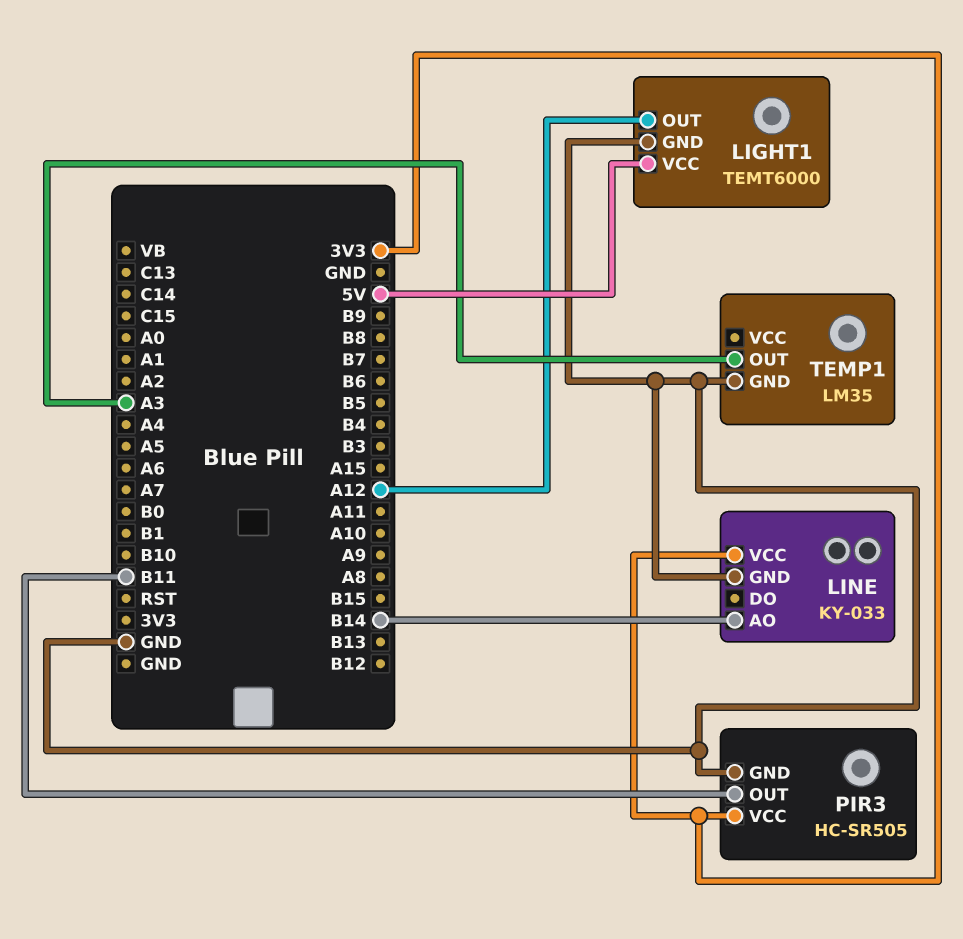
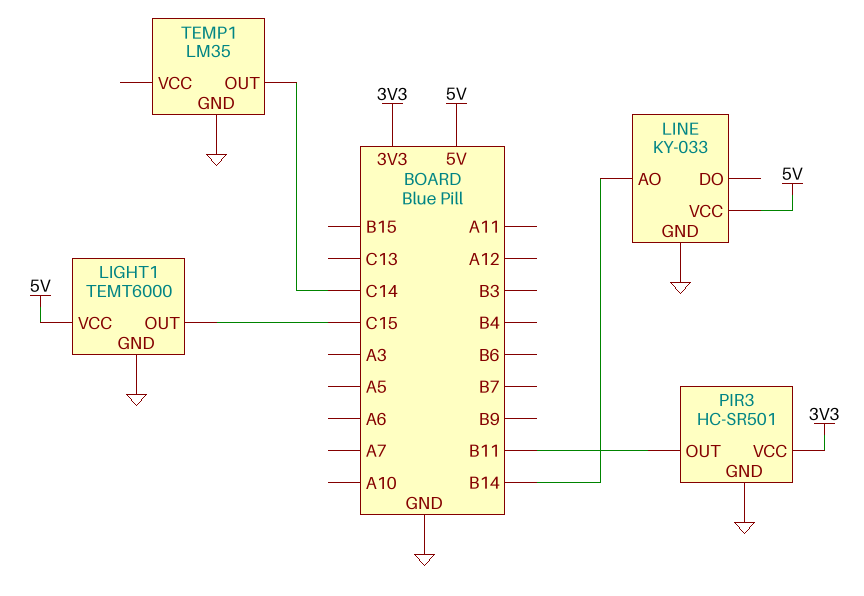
LIGHT1 pin OUT: A12 -> C15
LINE pin VCC: 3V3 -> 5V
PIR3: HC-SR505 -> HC-SR501
TEMP1 pin OUT: A3 -> C14

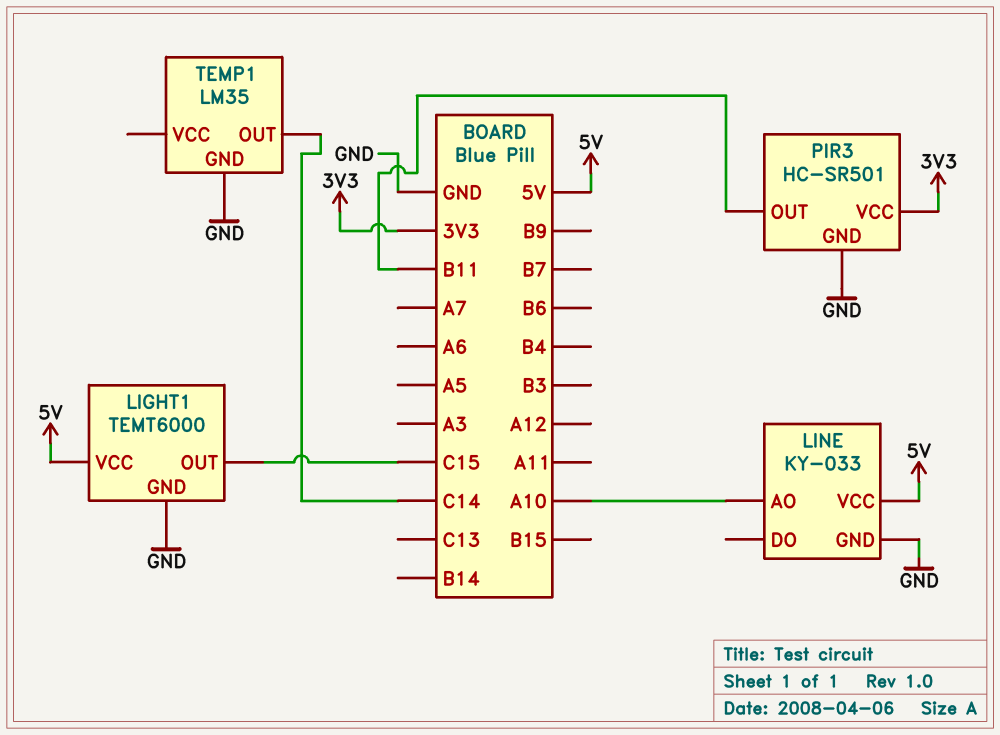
LINE pin AO: B14 -> A10

